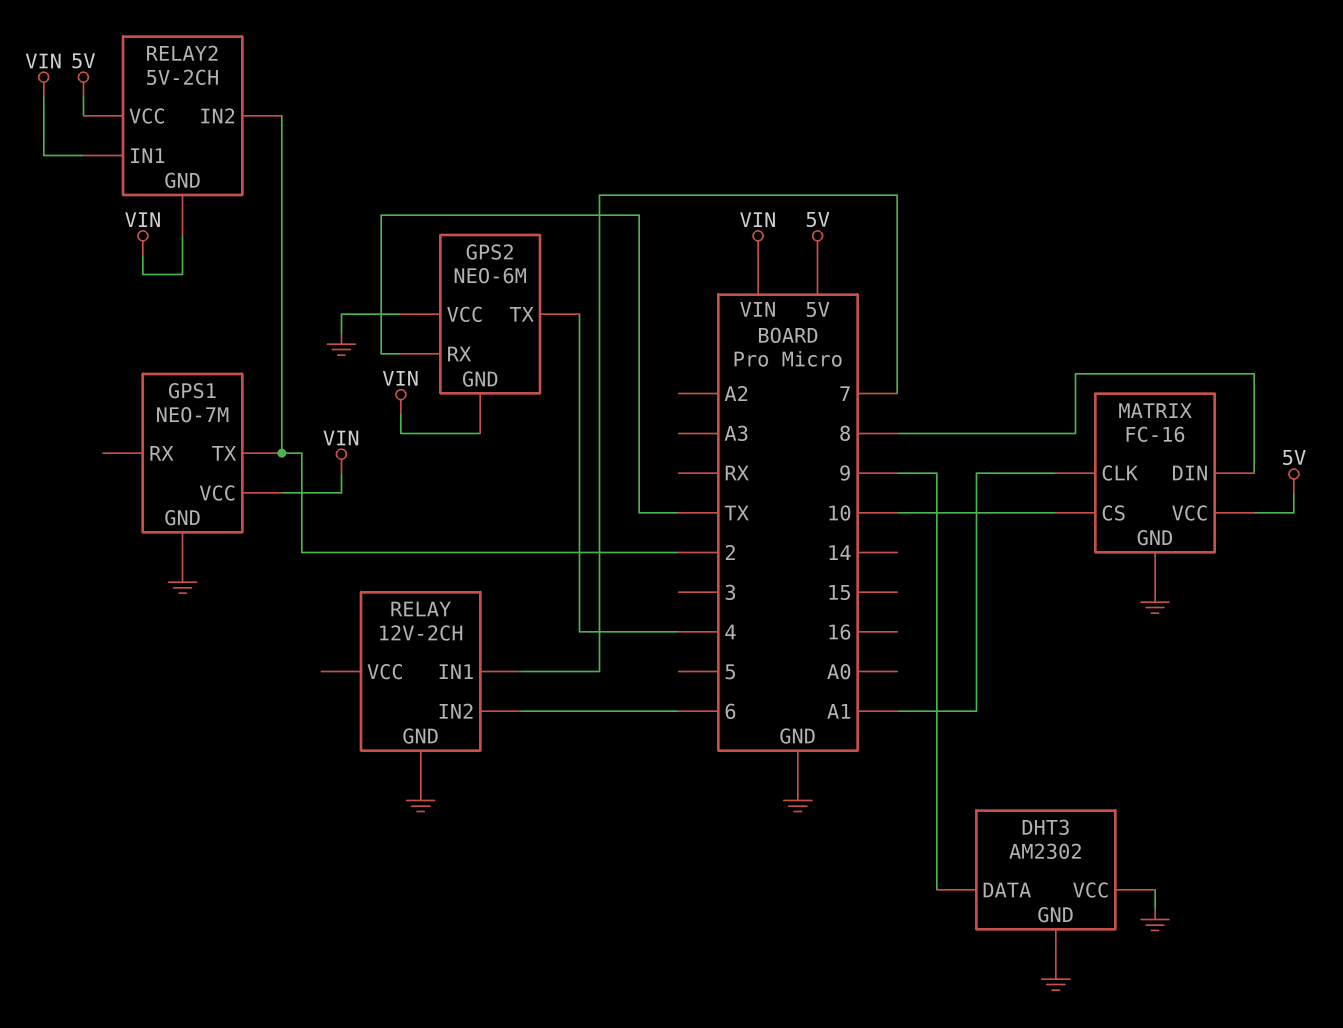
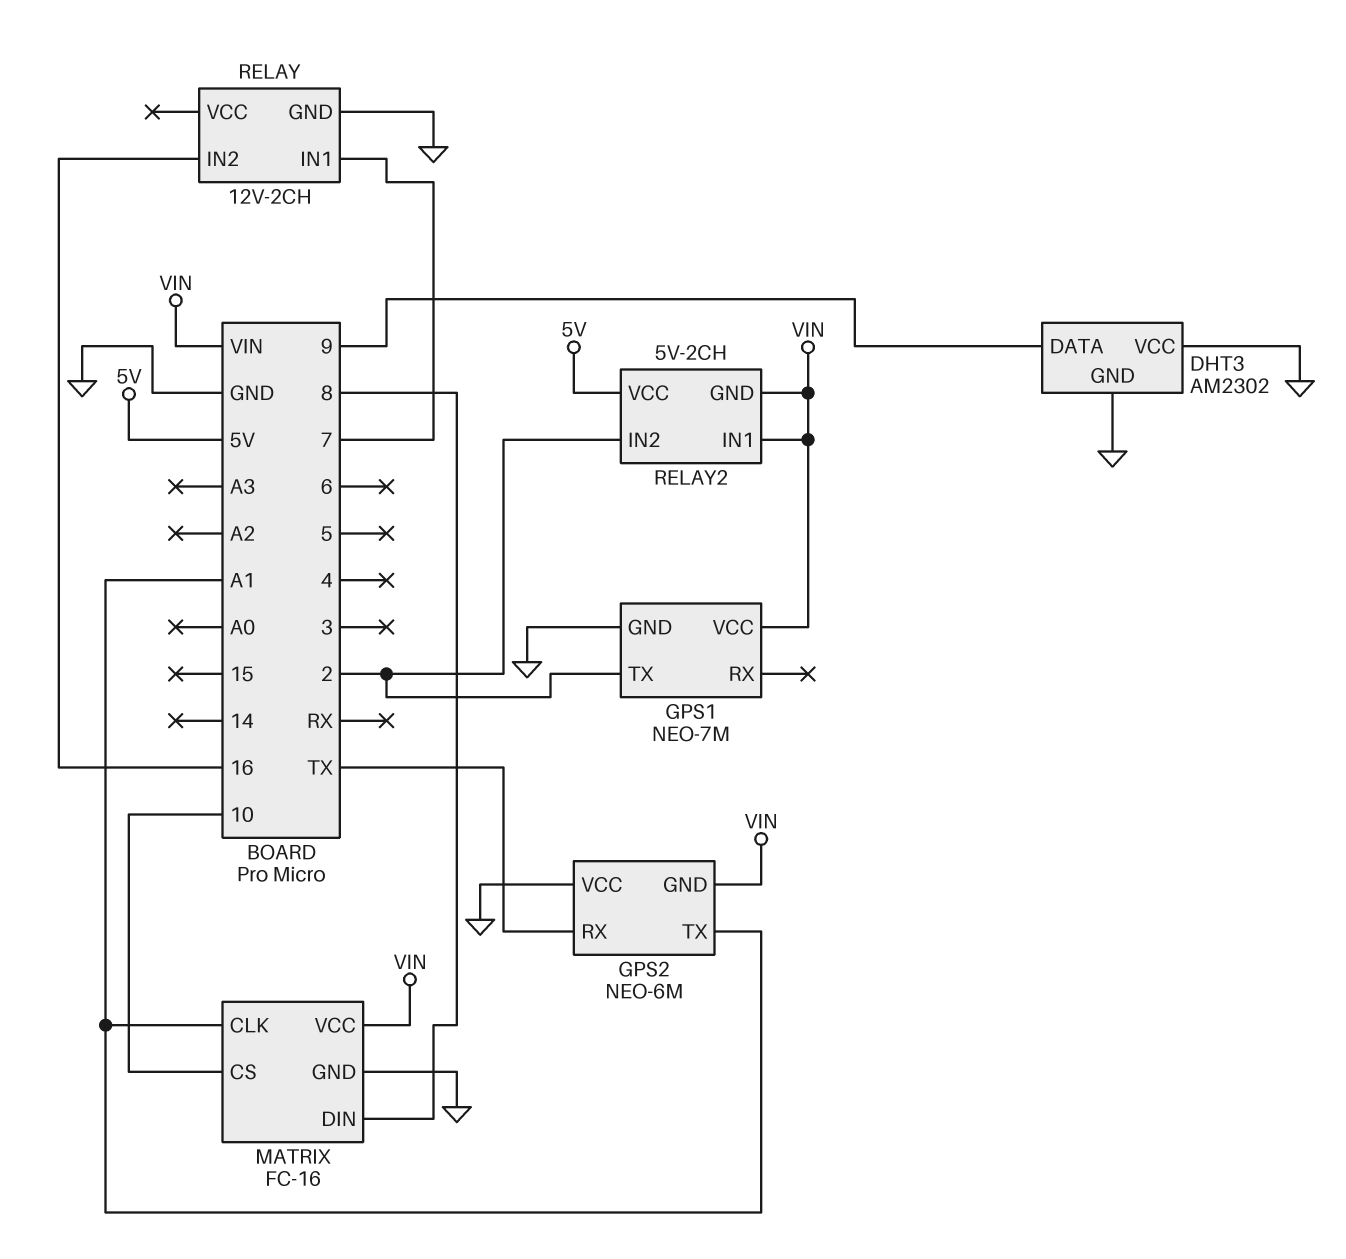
GPS2 pin TX: 4 -> A1
MATRIX pin VCC: 5V -> VIN
RELAY pin IN2: 6 -> 16

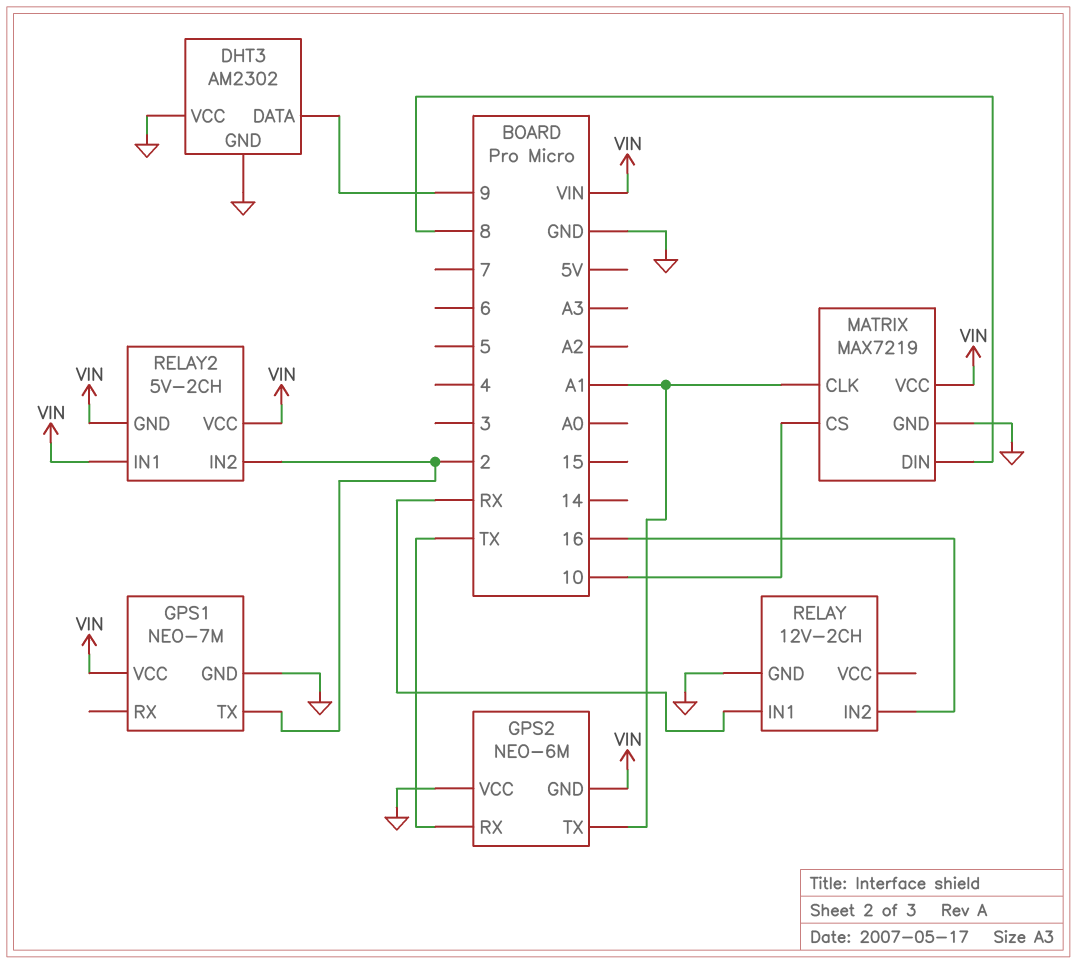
MATRIX: FC-16 -> MAX7219
RELAY pin IN1: 7 -> RX
RELAY2 pin VCC: 5V -> VIN

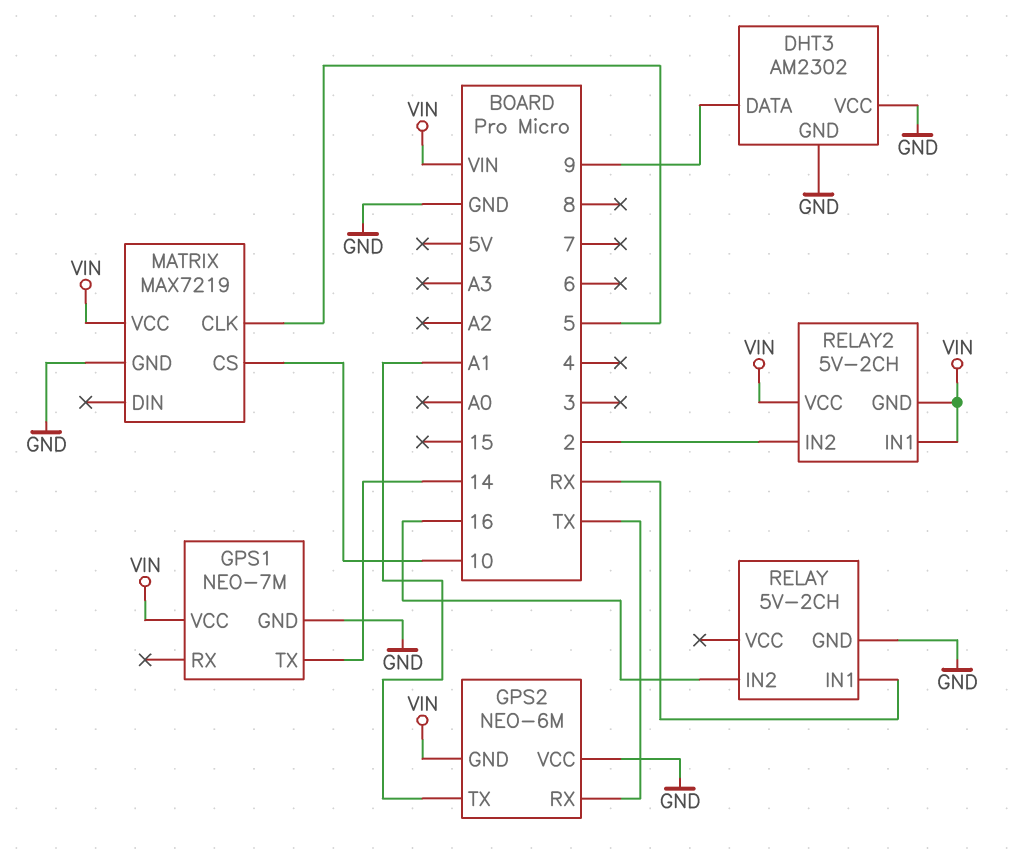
GPS1 pin TX: 2 -> 14
MATRIX pin CLK: A1 -> 5
MATRIX pin DIN: 8 -> none
RELAY: 12V-2CH -> 5V-2CH

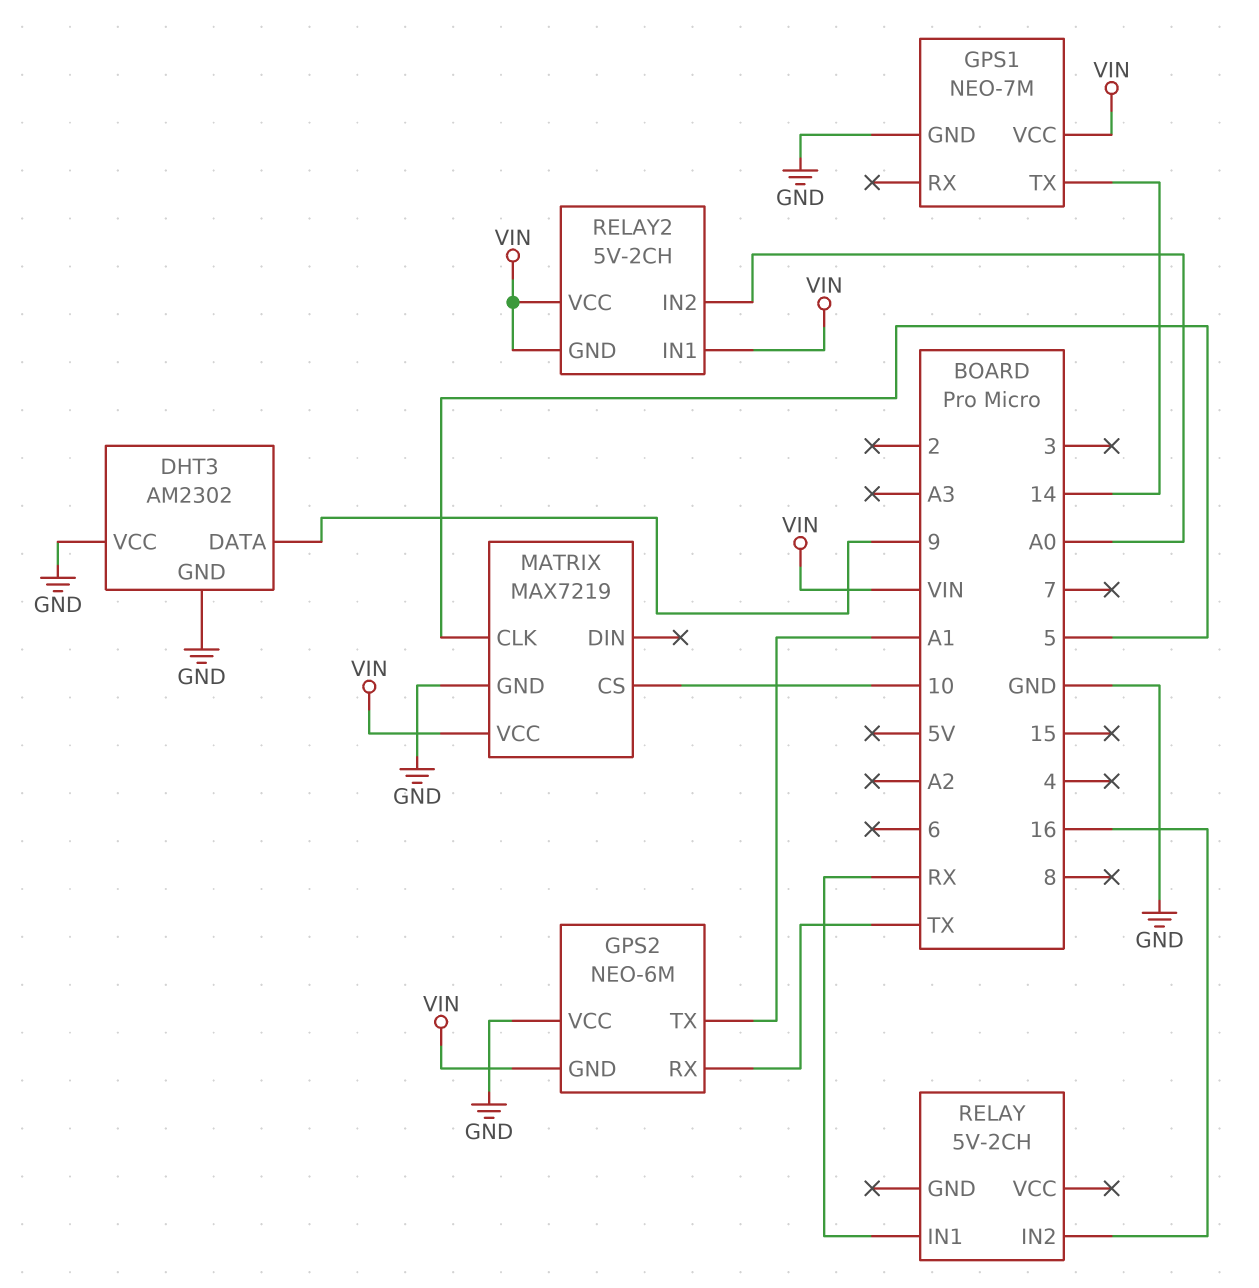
RELAY pin GND: GND -> none
RELAY2 pin IN2: 2 -> A0

